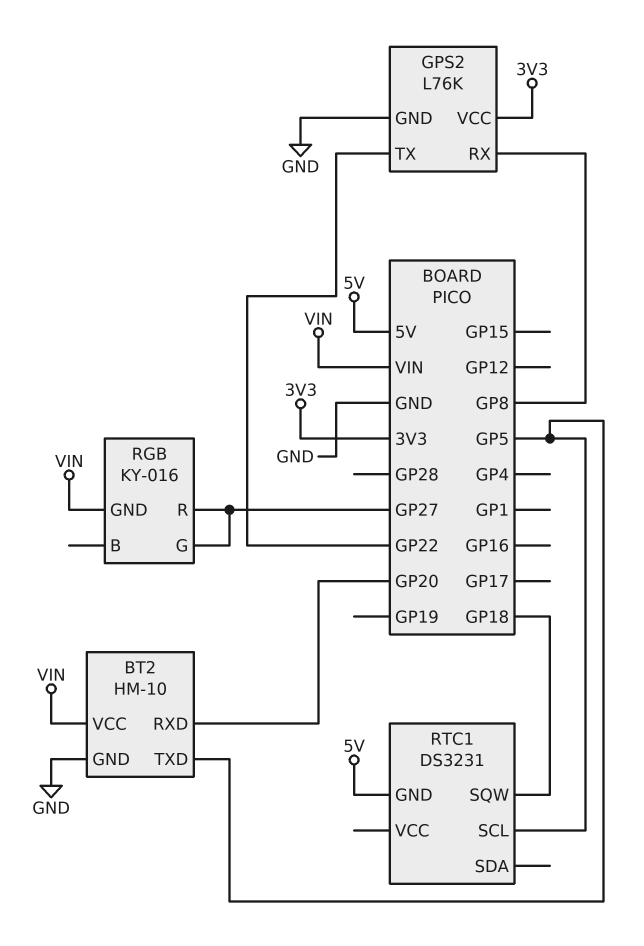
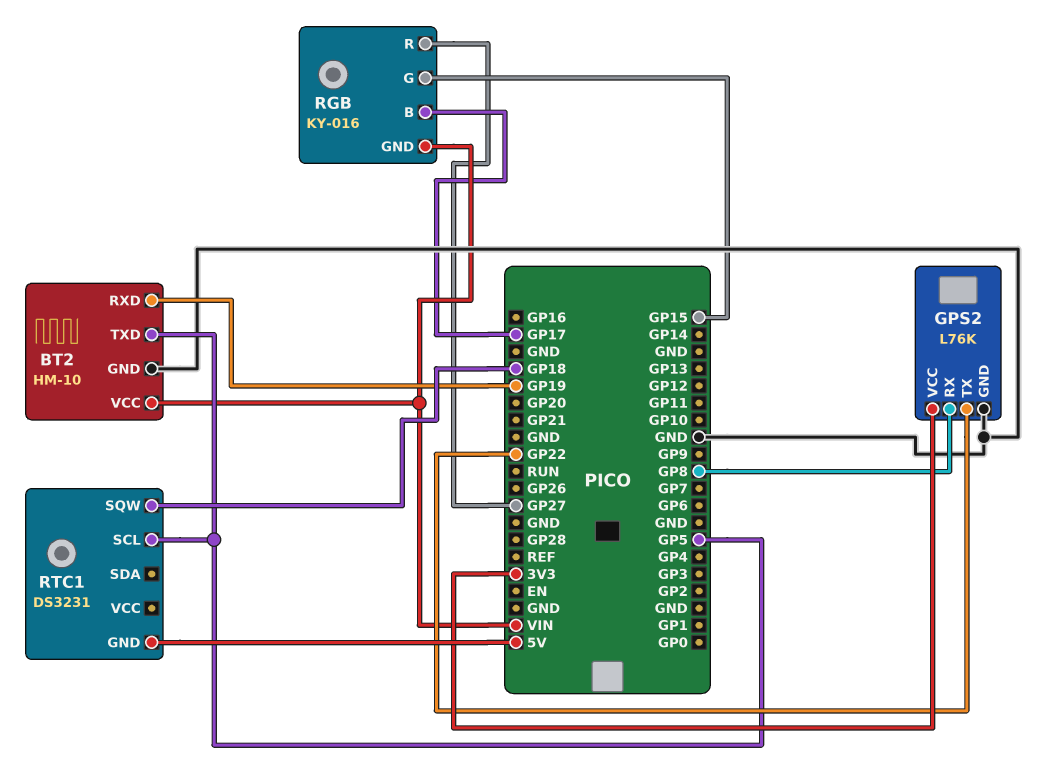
BT2 pin RXD: GP20 -> GP19
RGB pin B: none -> GP17
RGB pin G: GP27 -> GP15

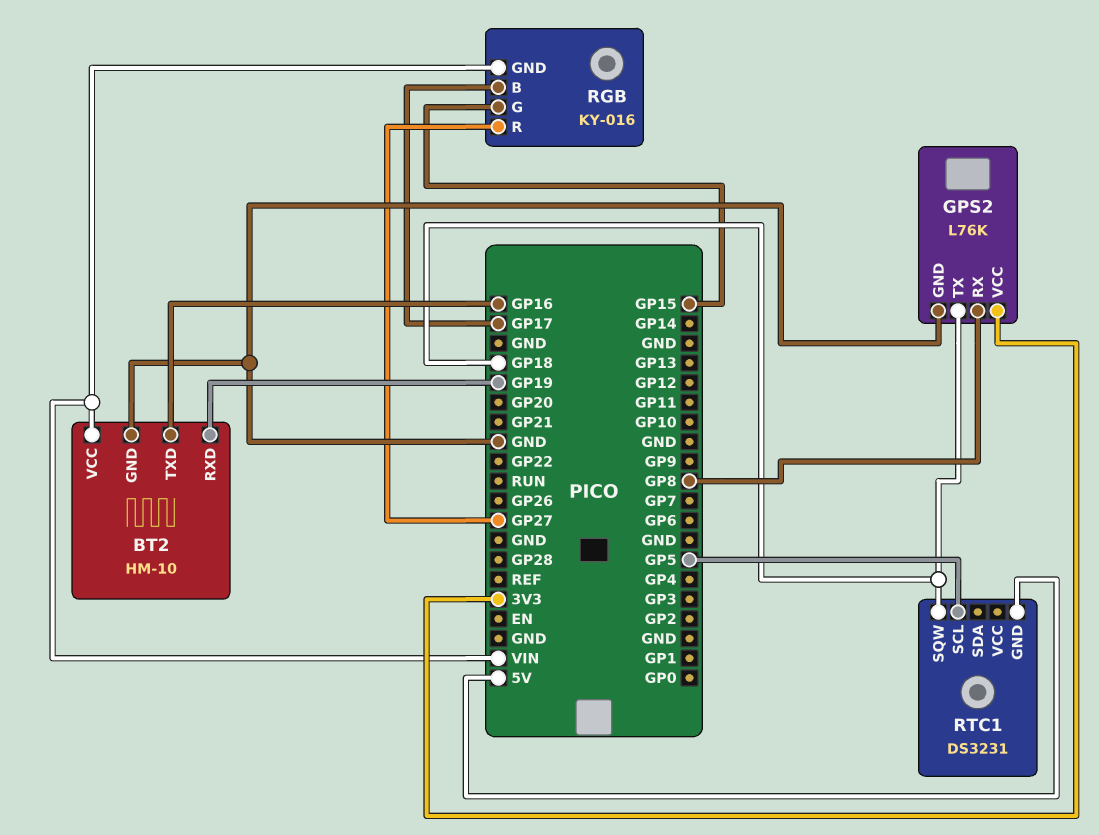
BT2 pin TXD: GP5 -> GP16
GPS2 pin TX: GP22 -> GP18

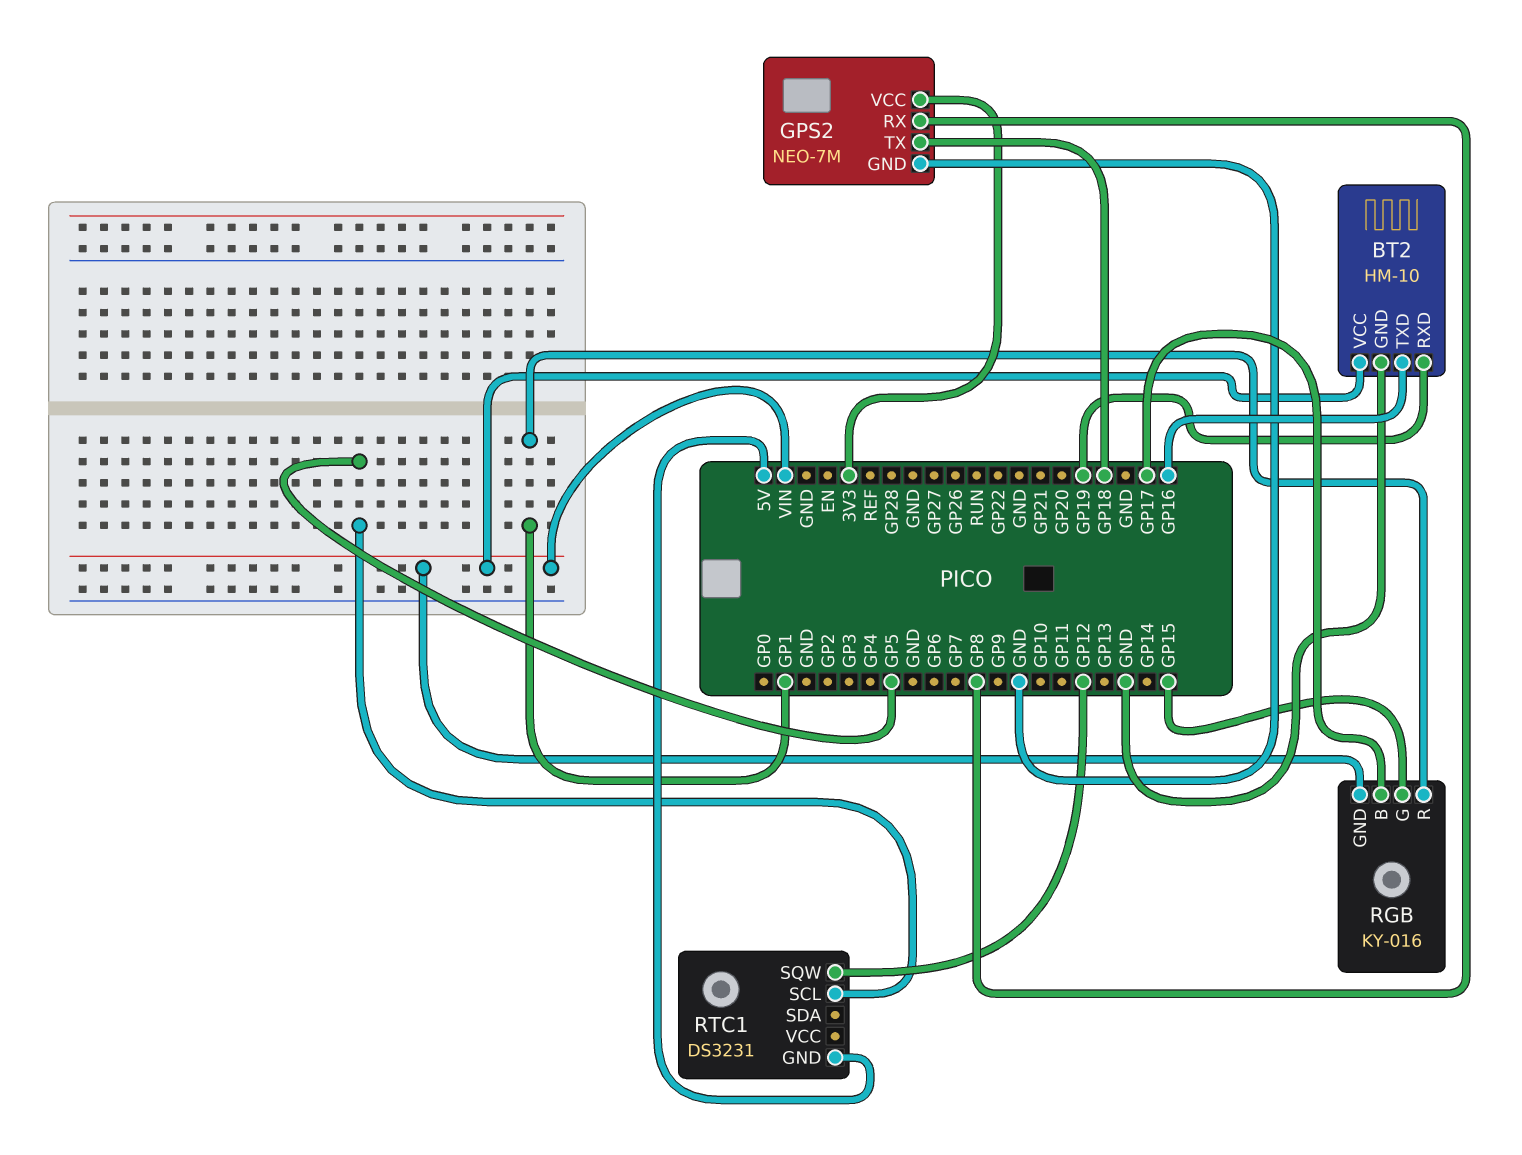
GPS2: L76K -> NEO-7M
RGB pin R: GP27 -> GP1
RTC1 pin SQW: GP18 -> GP12

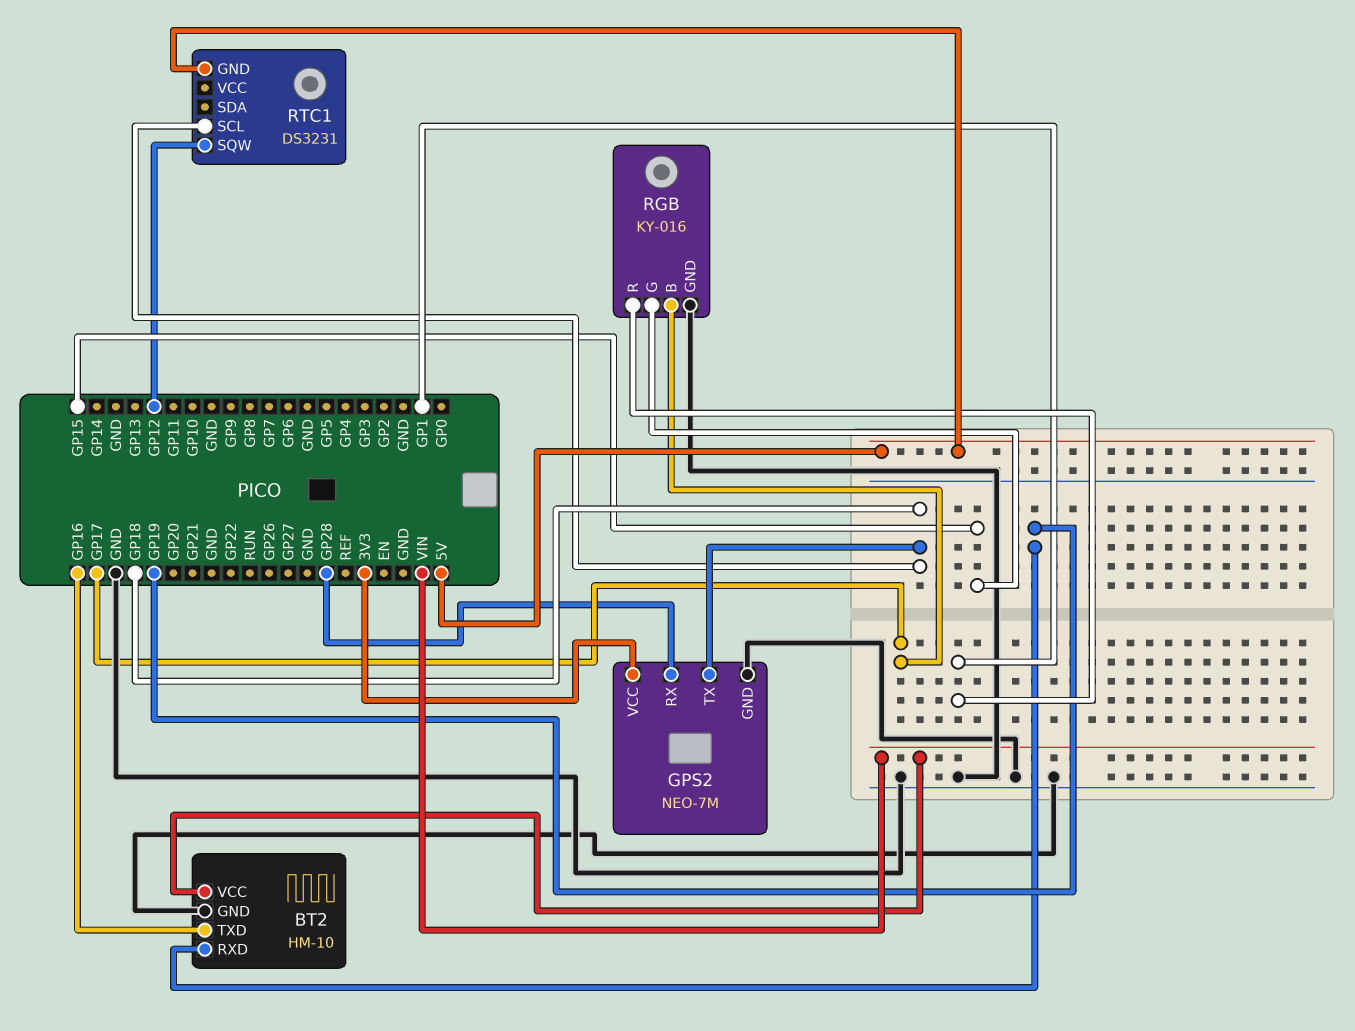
GPS2 pin RX: GP8 -> GP28
RGB pin GND: VIN -> GND
RTC1 pin SCL: GP5 -> GP18

